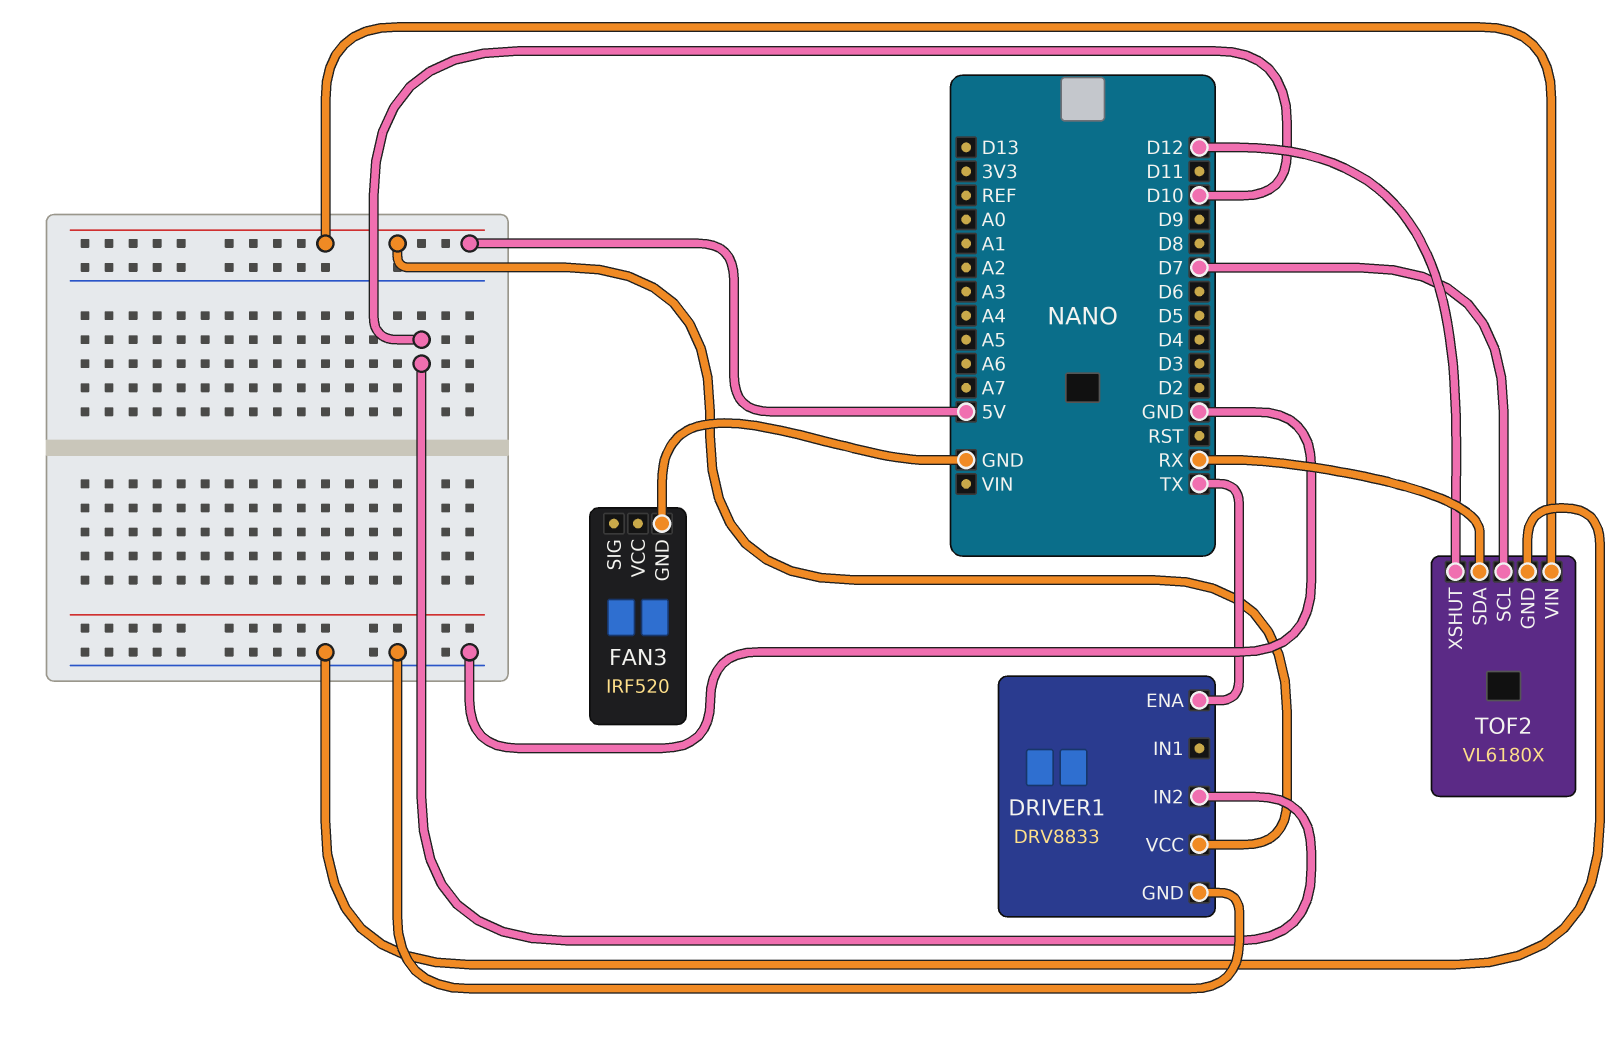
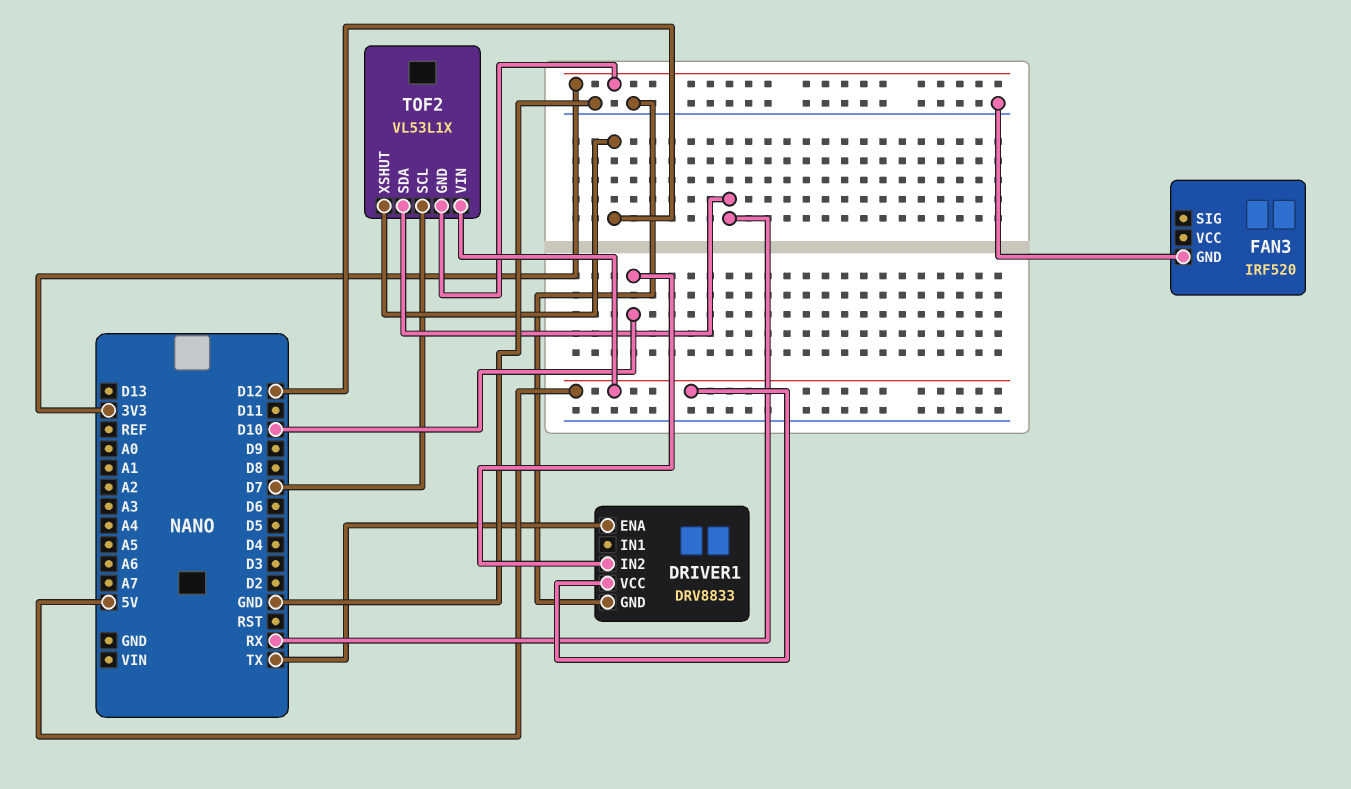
TOF2: VL6180X -> VL53L1X
TOF2 pin GND: GND -> 3V3

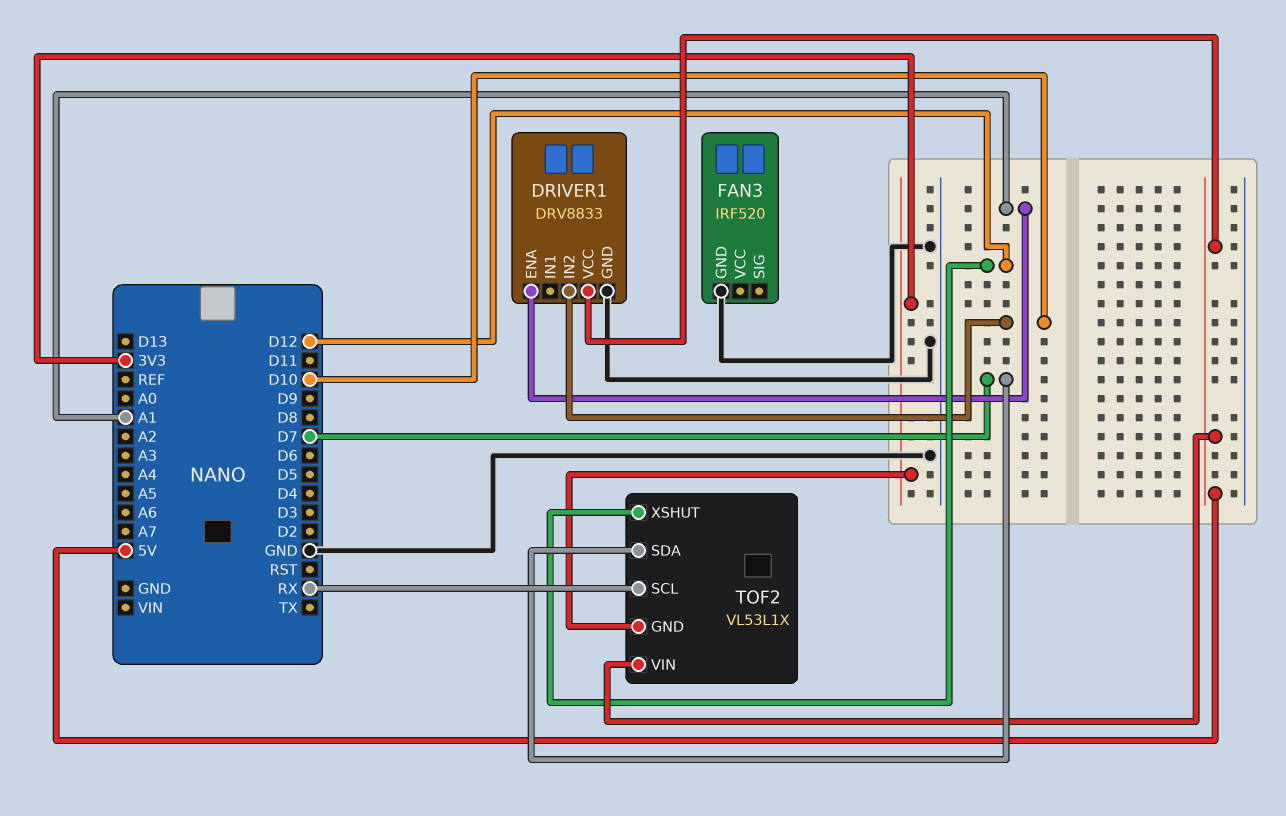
DRIVER1 pin ENA: TX -> A1
TOF2 pin SCL: D7 -> RX
TOF2 pin SDA: RX -> D7

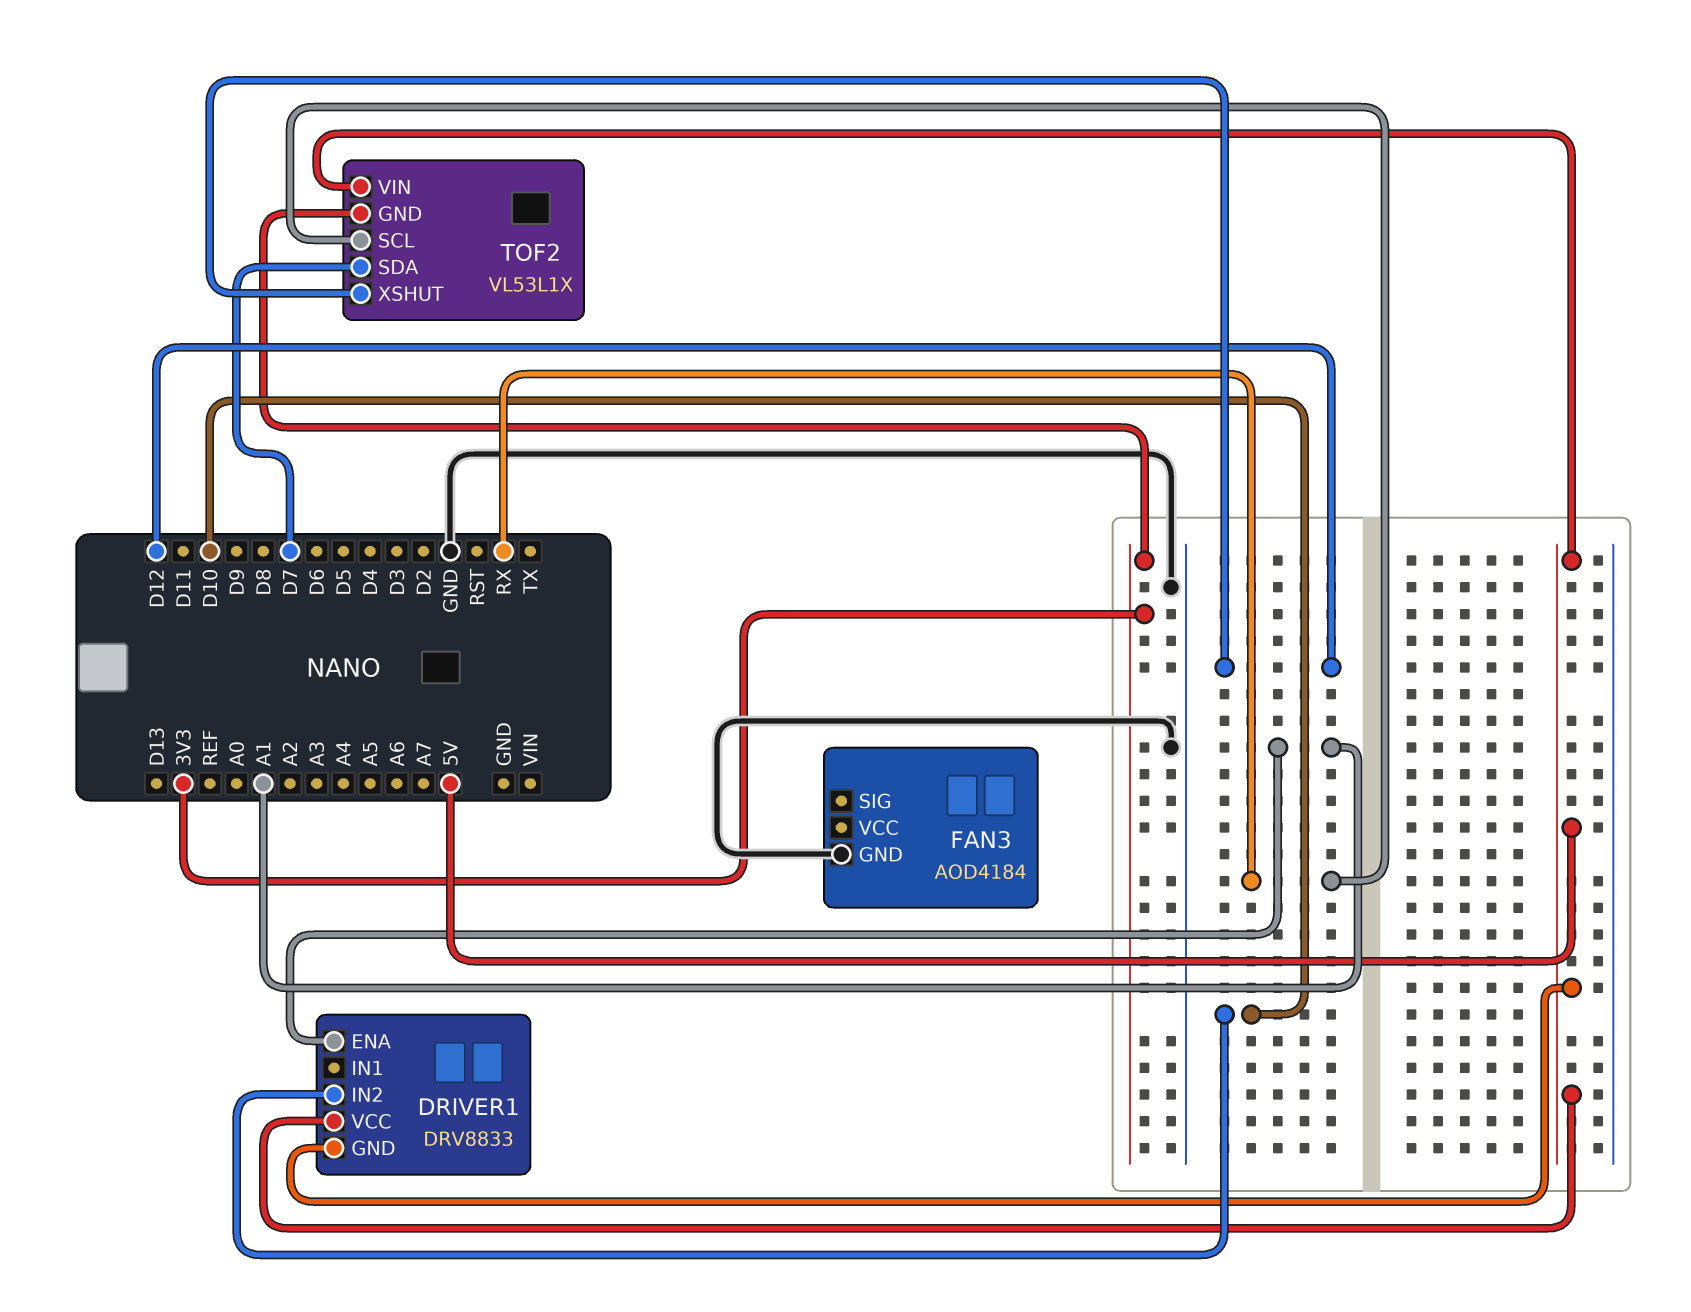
DRIVER1 pin GND: GND -> 5V
FAN3: IRF520 -> AOD4184

